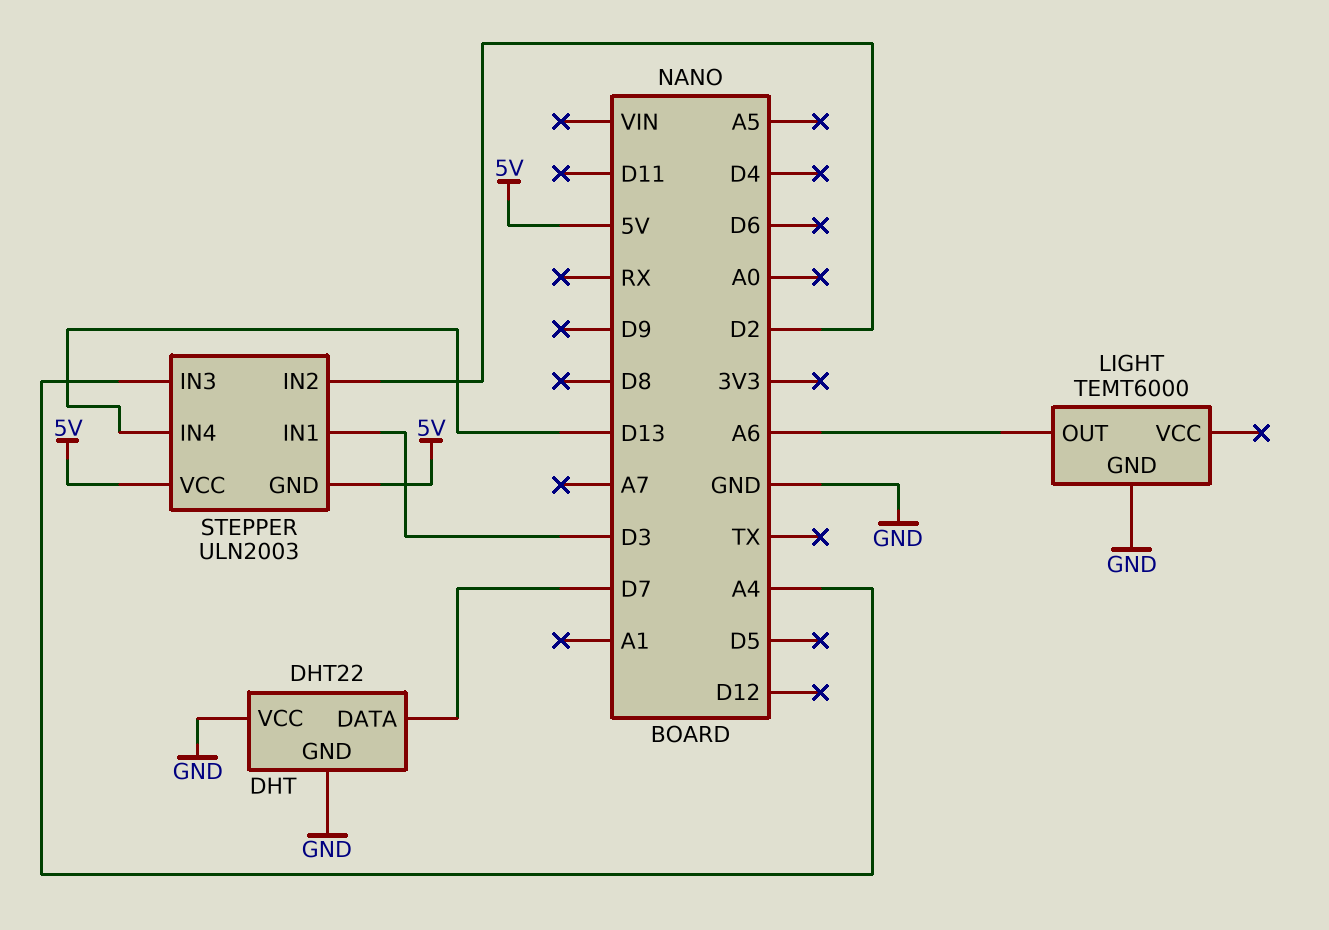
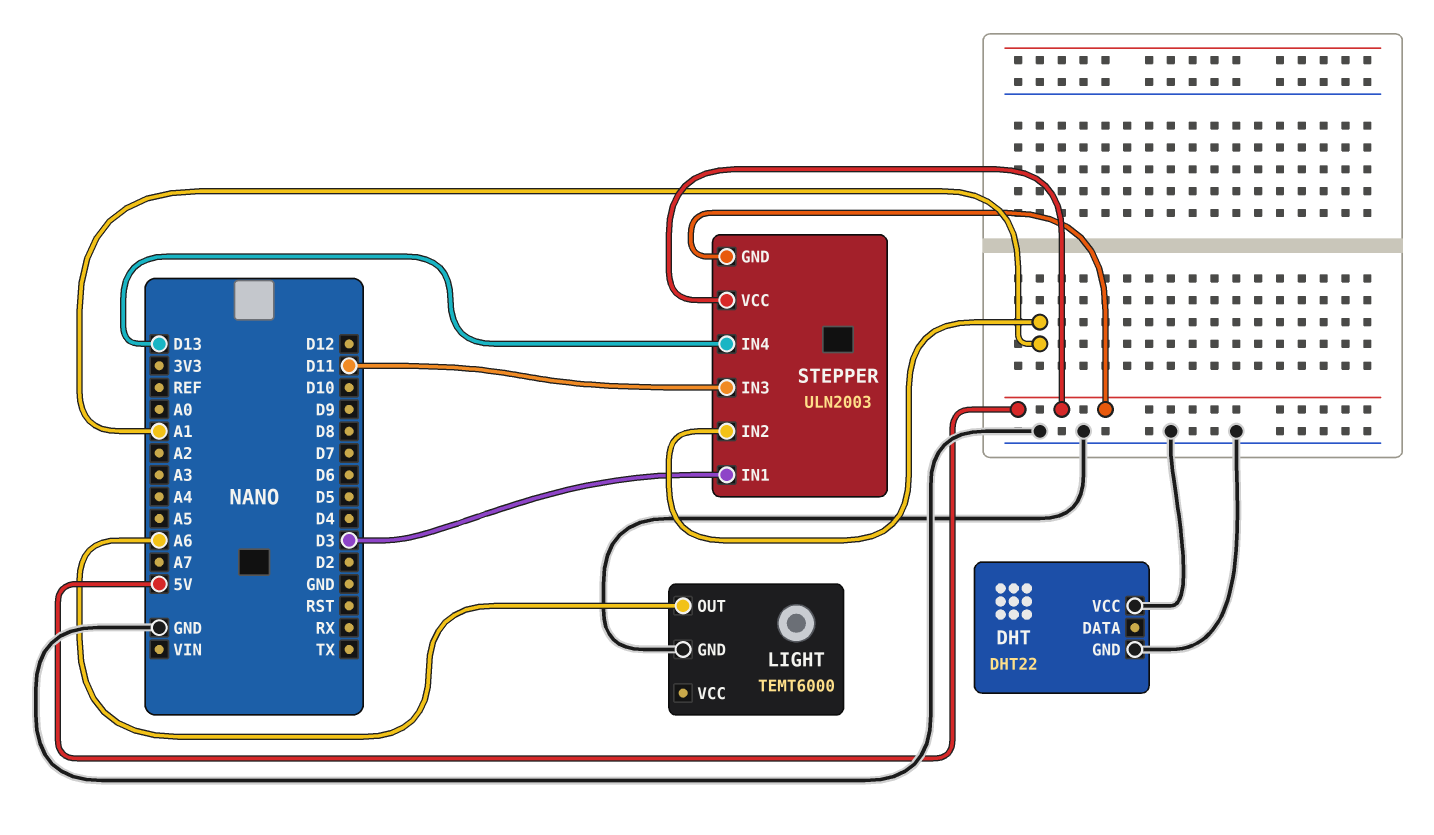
DHT pin DATA: D7 -> none
STEPPER pin IN2: D2 -> A1
STEPPER pin IN3: A4 -> D11

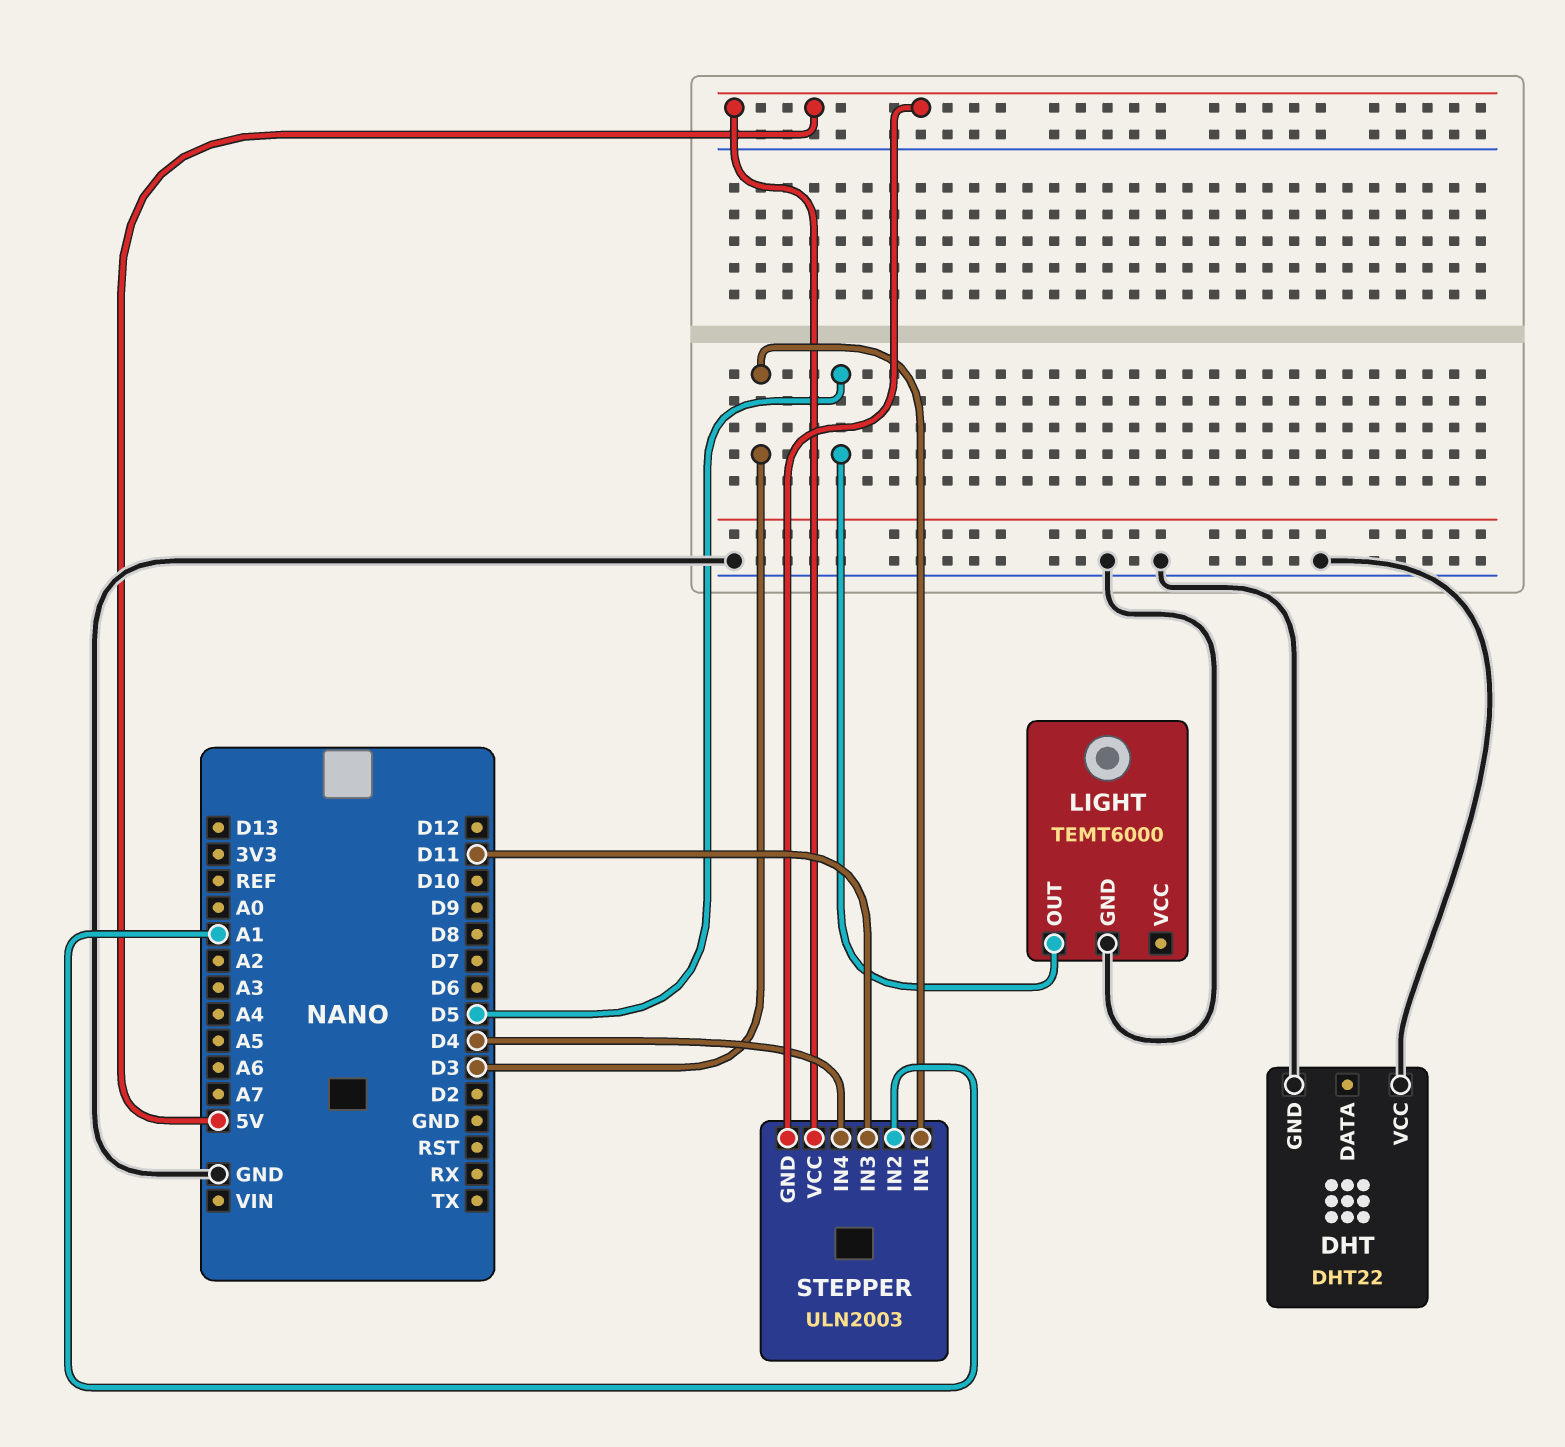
LIGHT pin OUT: A6 -> D5
STEPPER pin IN4: D13 -> D4

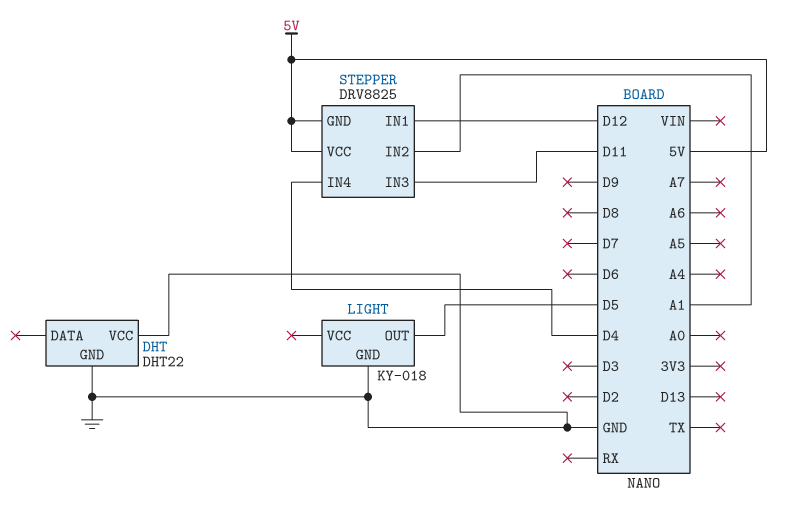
LIGHT: TEMT6000 -> KY-018
STEPPER: ULN2003 -> DRV8825
STEPPER pin IN1: D3 -> D12

